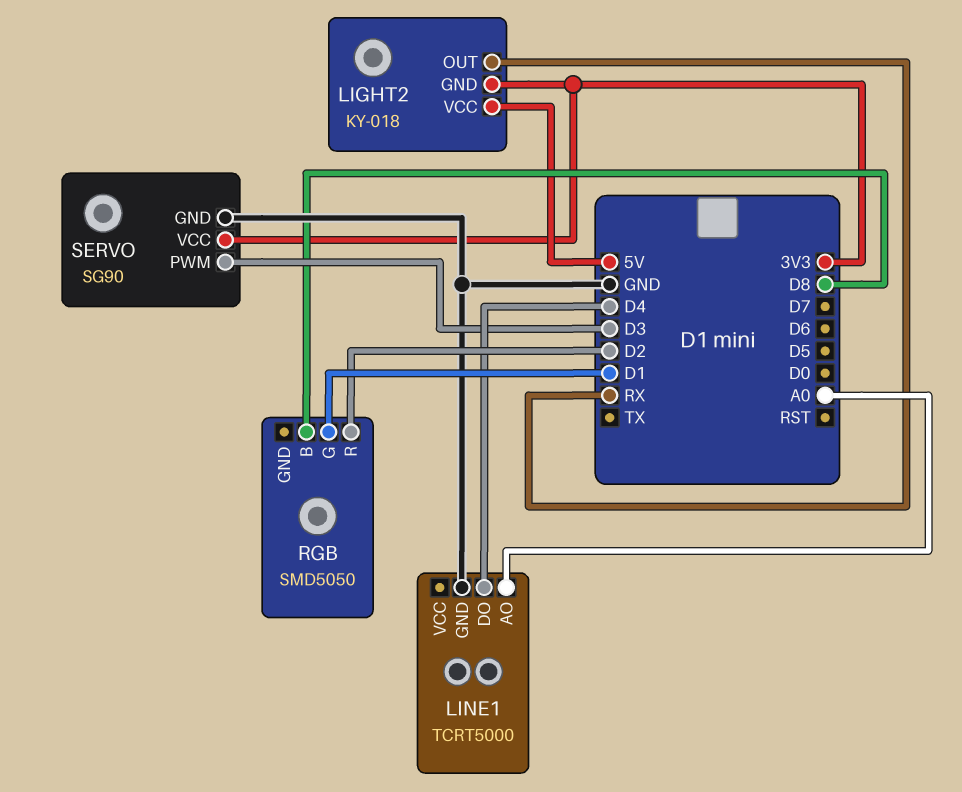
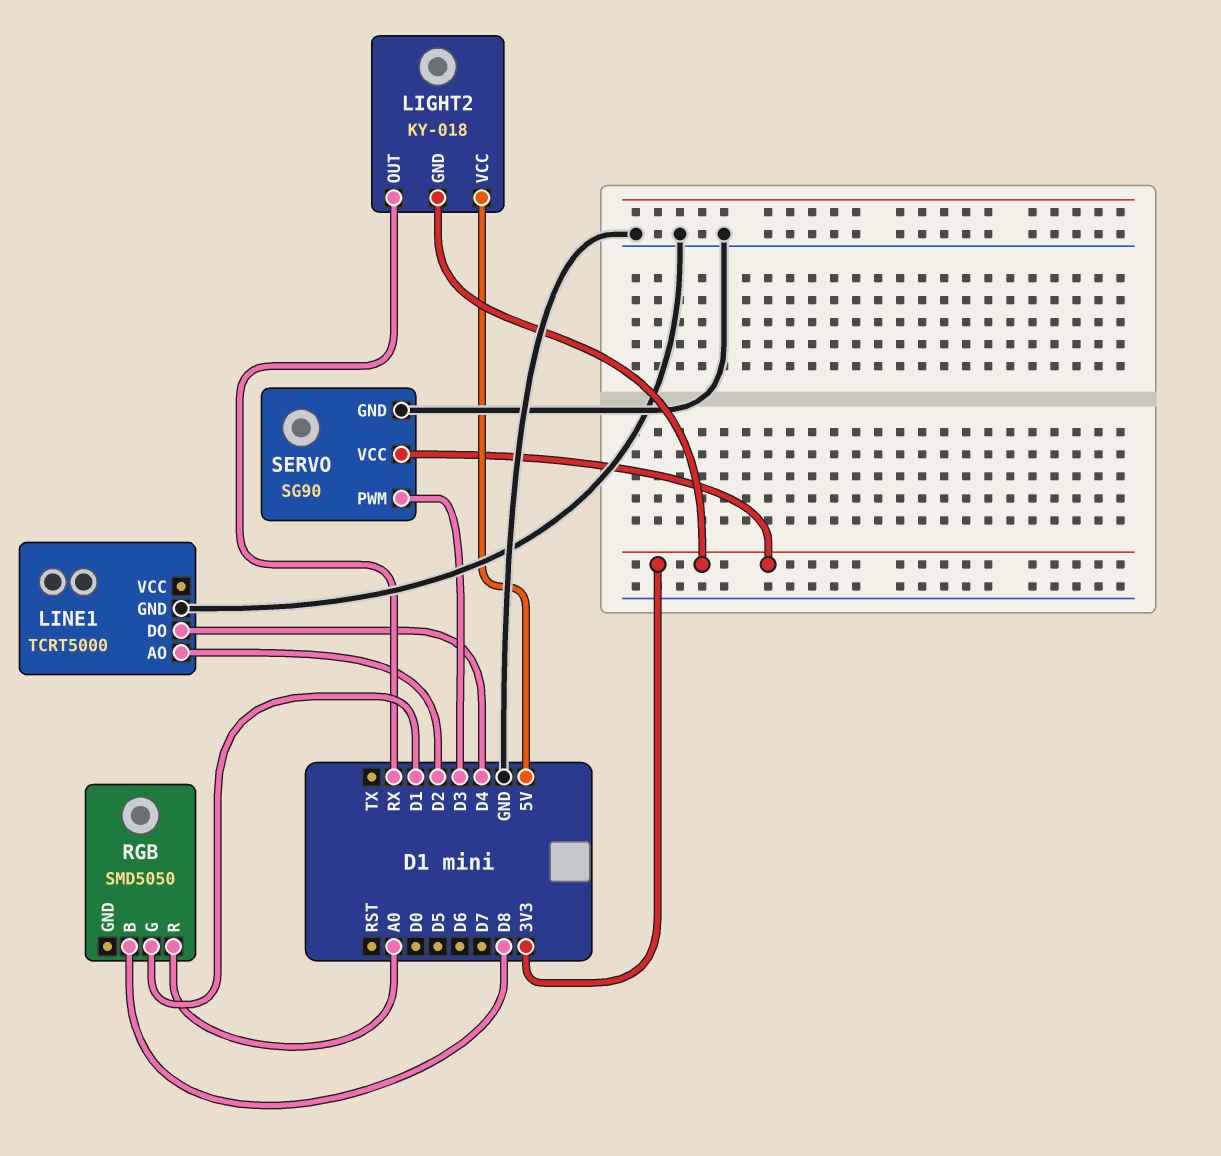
LINE1 pin AO: A0 -> D2
RGB pin R: D2 -> A0

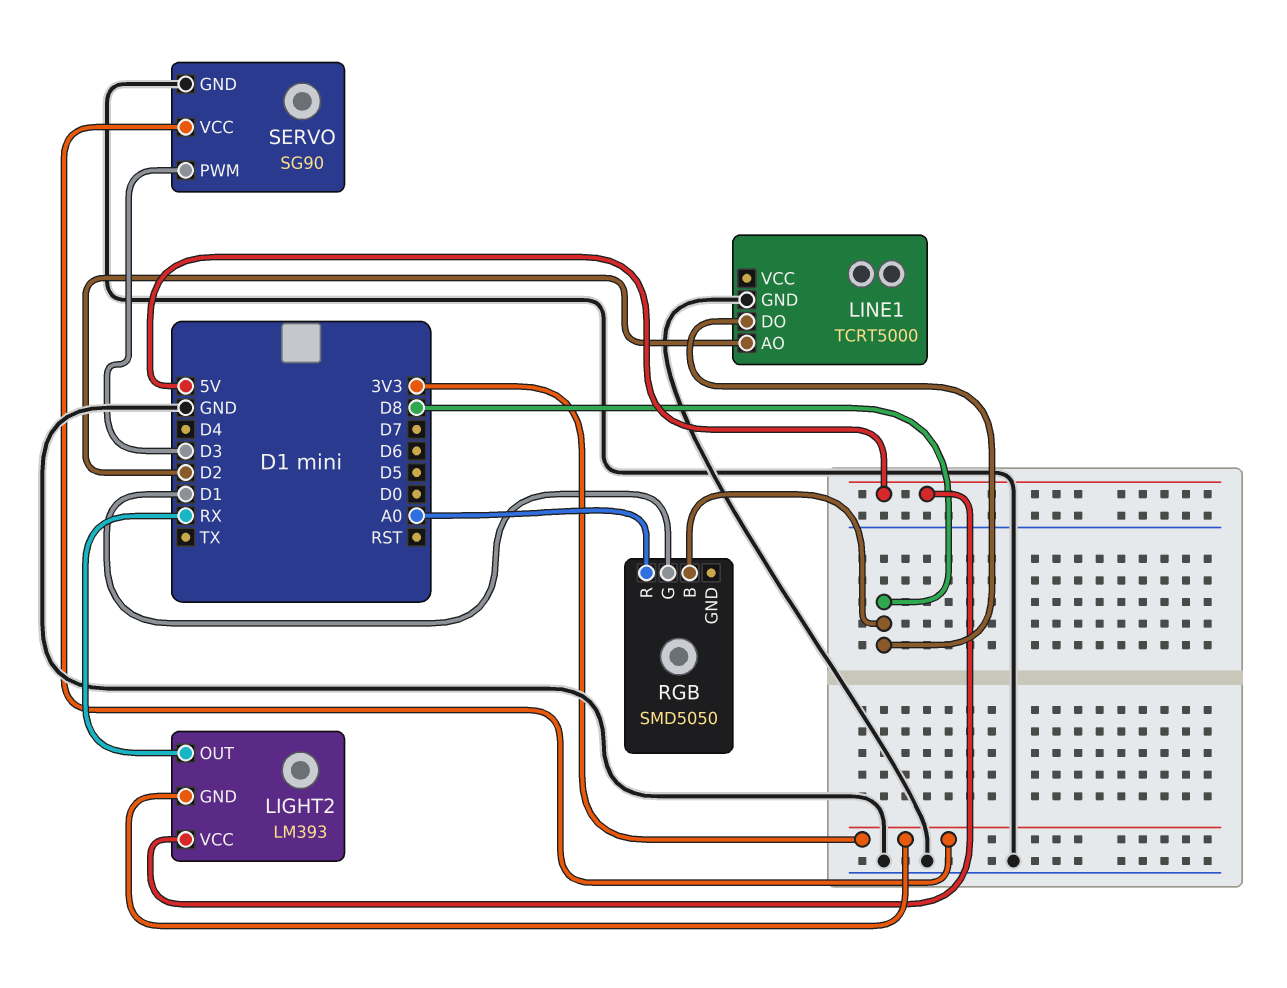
LIGHT2: KY-018 -> LM393
LINE1 pin DO: D4 -> D8

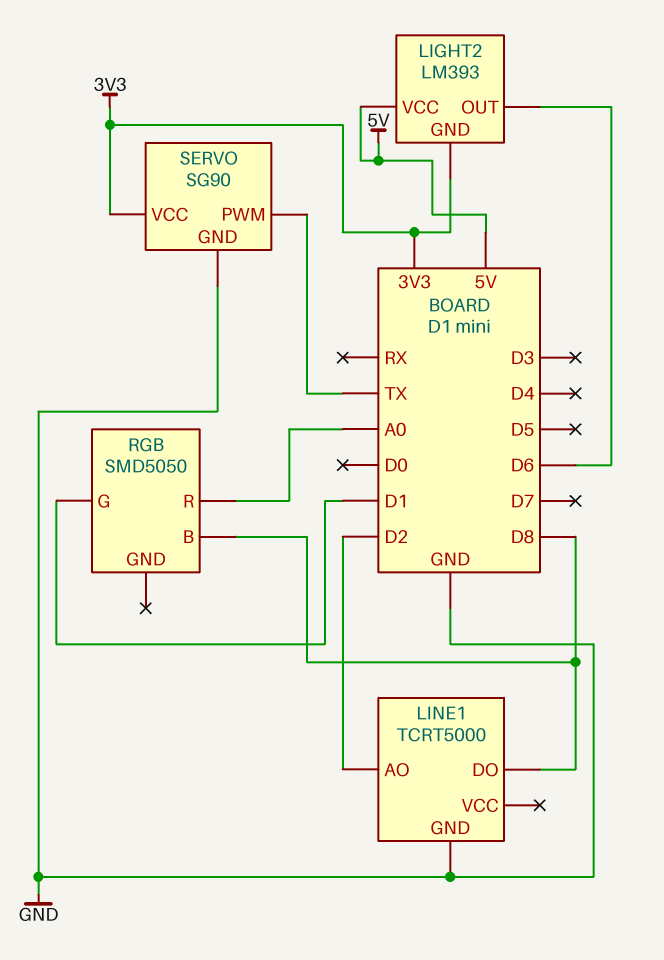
LIGHT2 pin OUT: RX -> D6
SERVO pin PWM: D3 -> TX

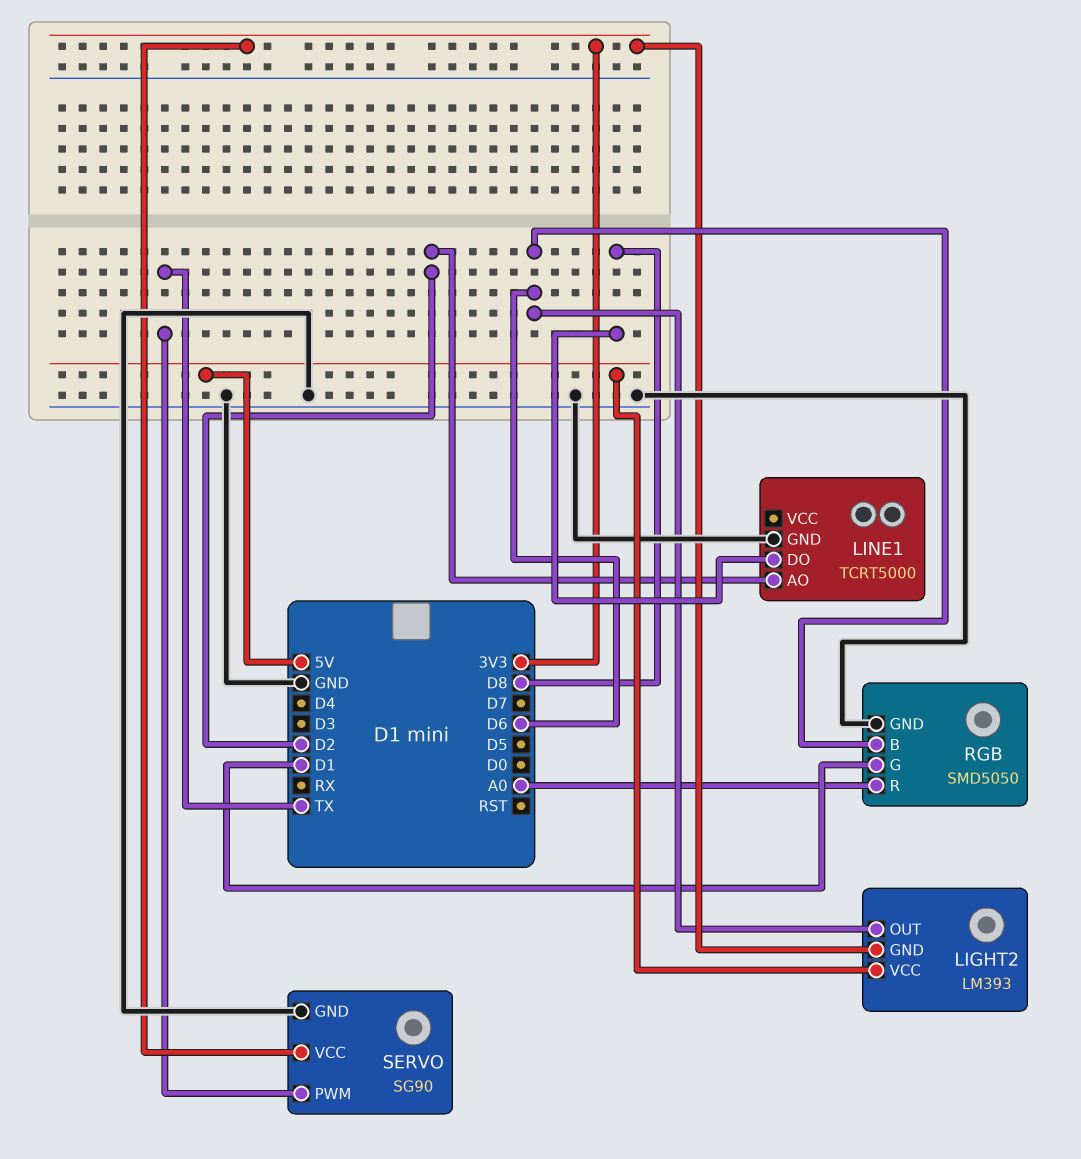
RGB pin B: D8 -> D6
RGB pin GND: none -> GND

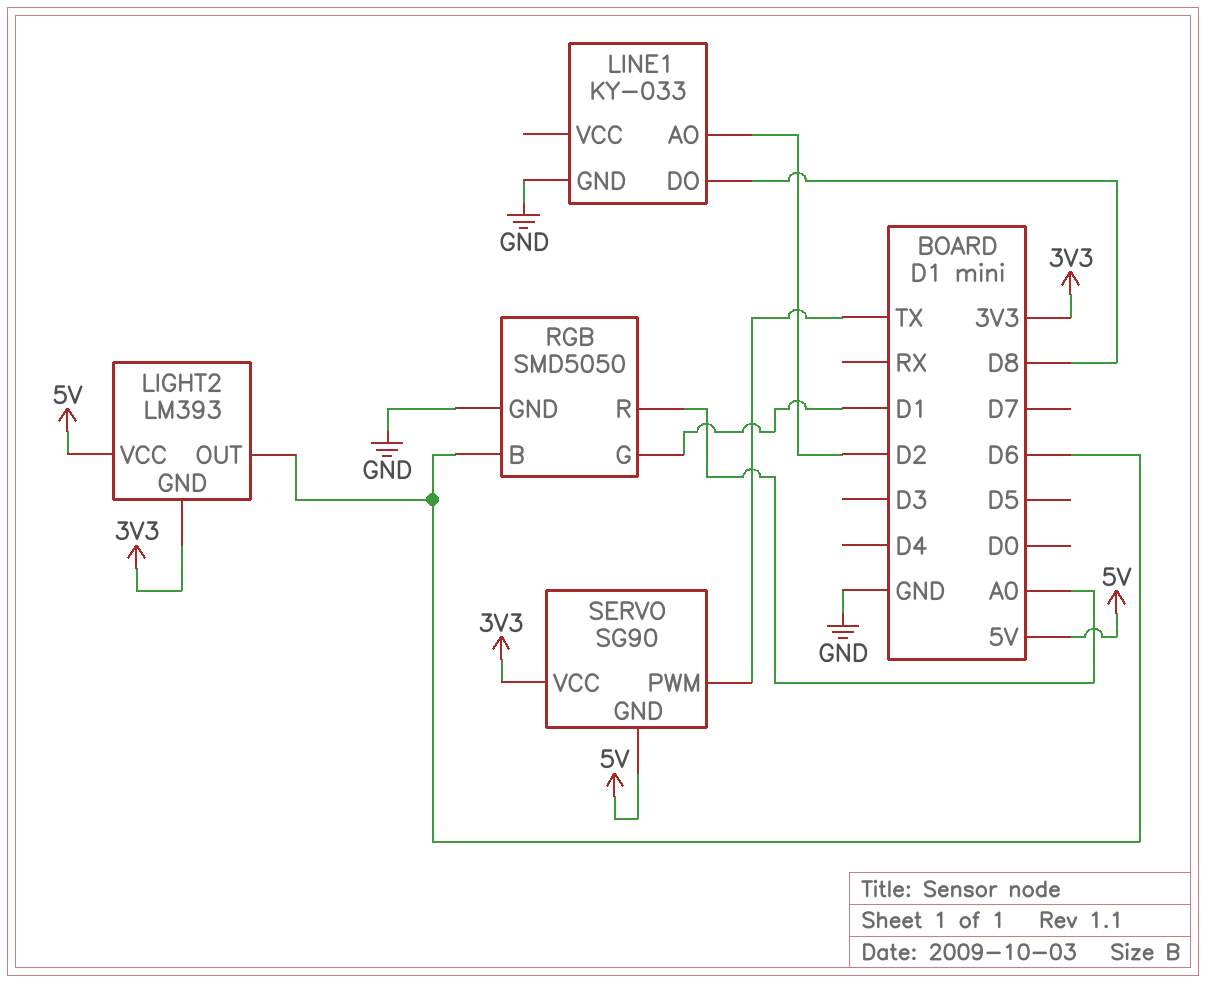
LINE1: TCRT5000 -> KY-033
SERVO pin GND: GND -> 5V

